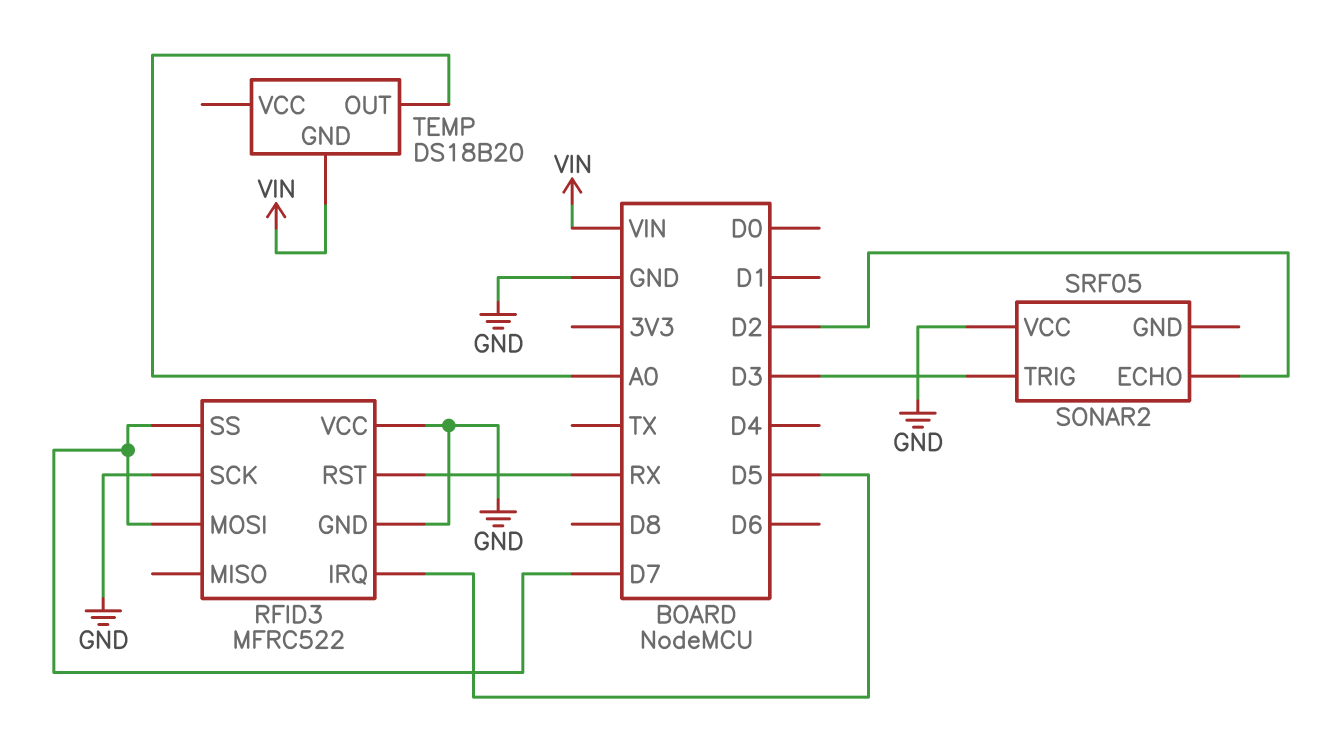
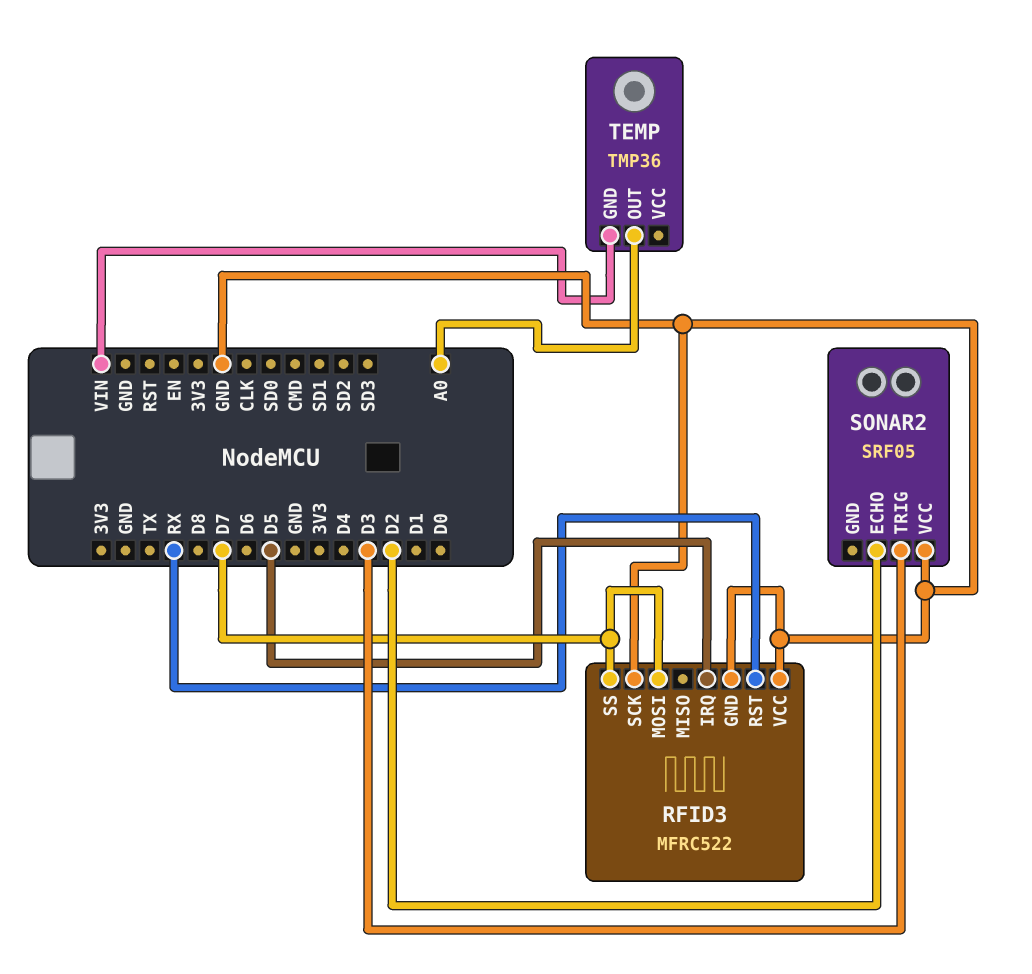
TEMP: DS18B20 -> TMP36

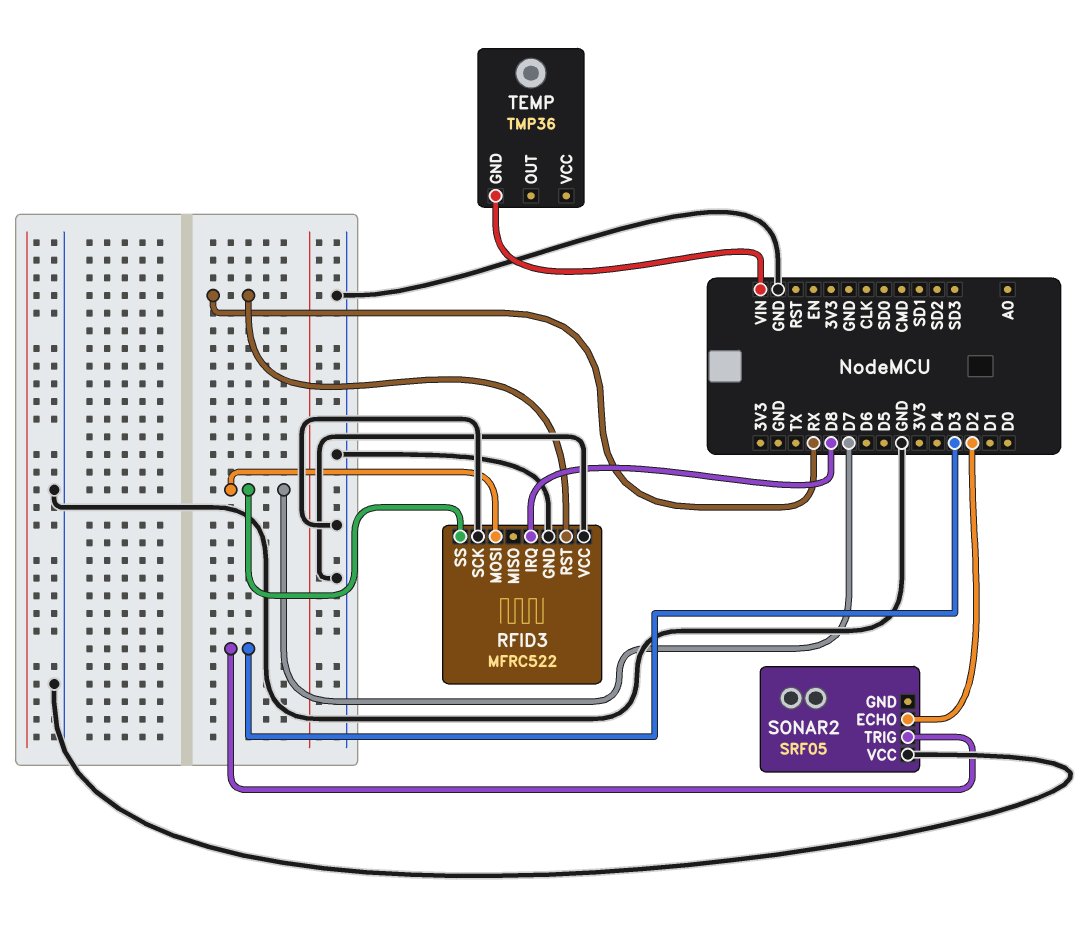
RFID3 pin IRQ: D5 -> D8
TEMP pin OUT: A0 -> none

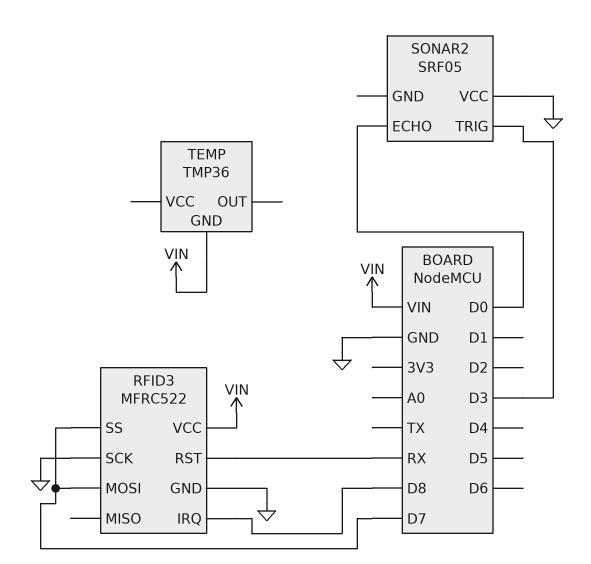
RFID3 pin VCC: GND -> VIN
SONAR2 pin ECHO: D2 -> D0

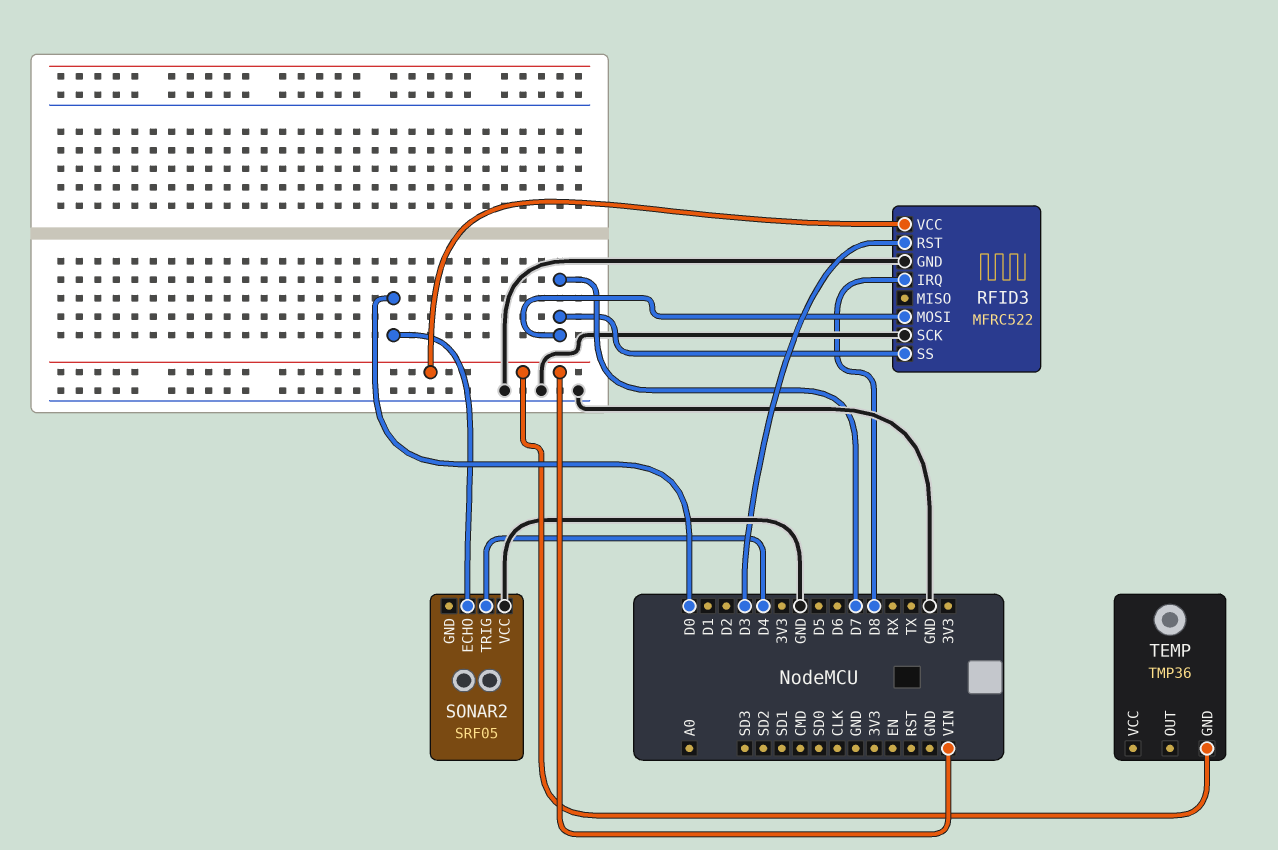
RFID3 pin RST: RX -> D3
SONAR2 pin TRIG: D3 -> D4

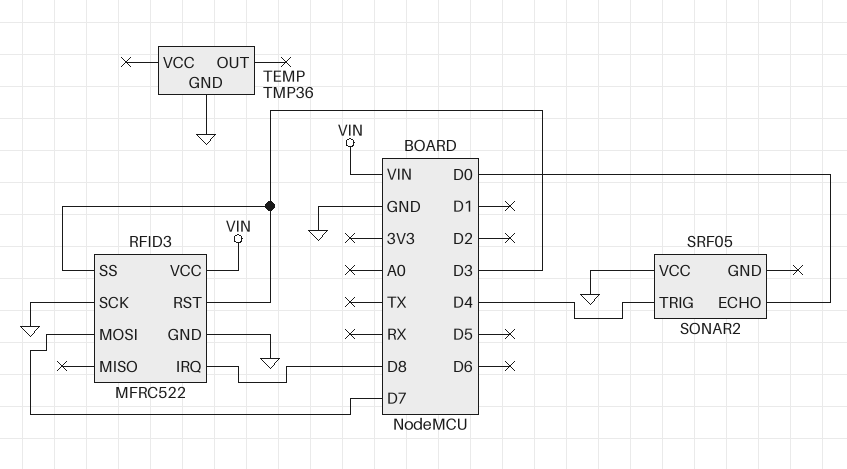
RFID3 pin SS: D7 -> D3
TEMP pin GND: VIN -> GND

